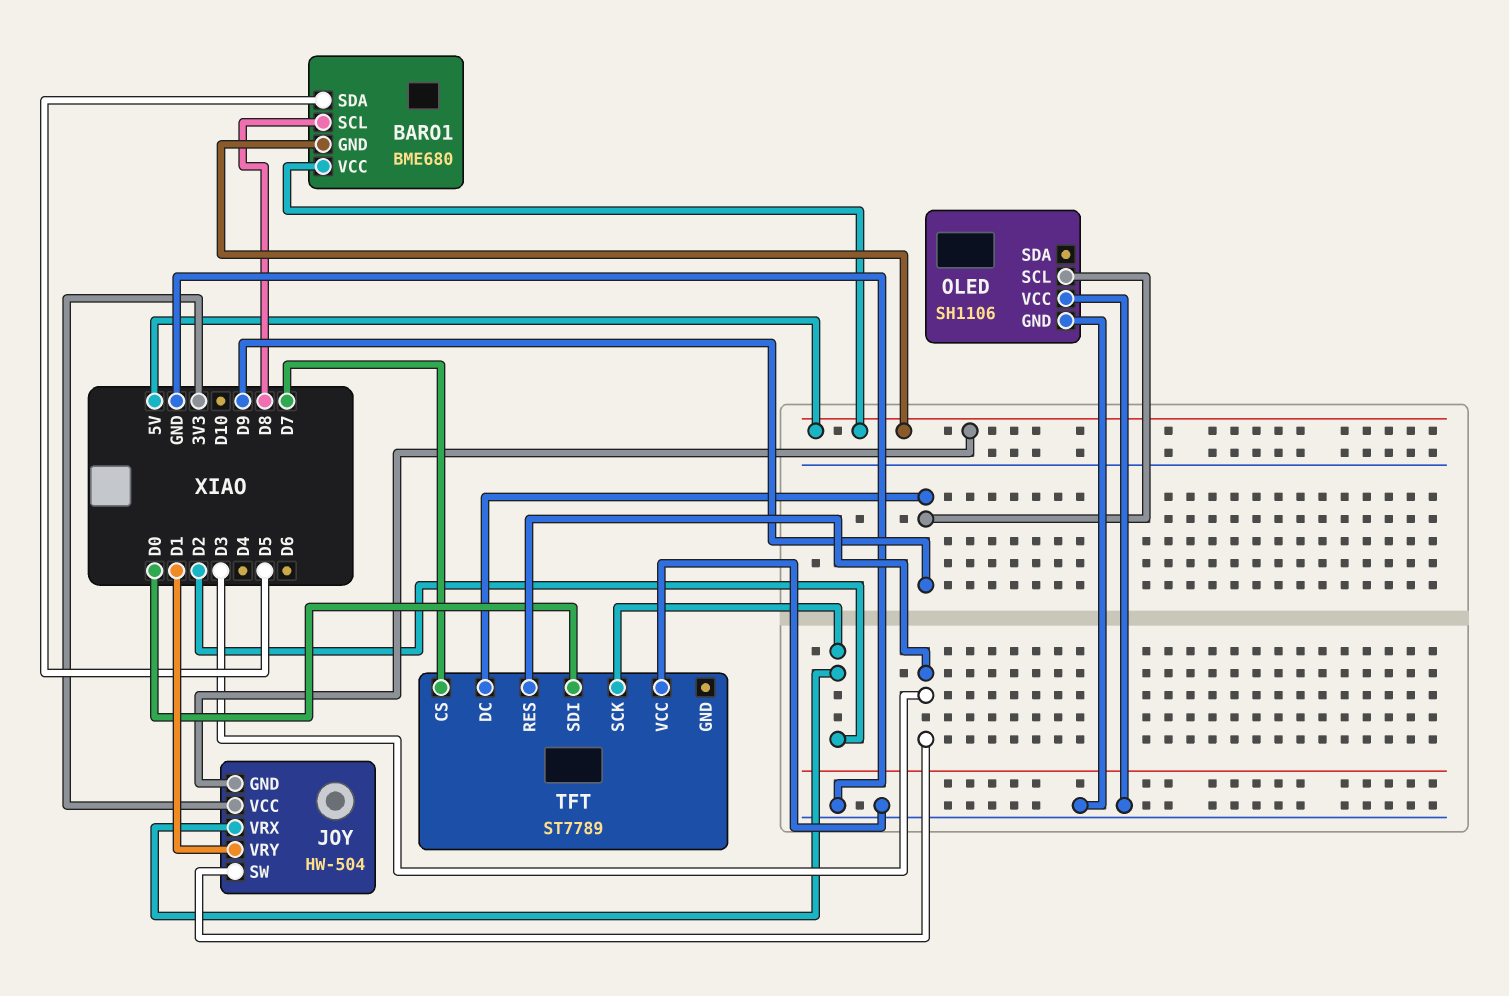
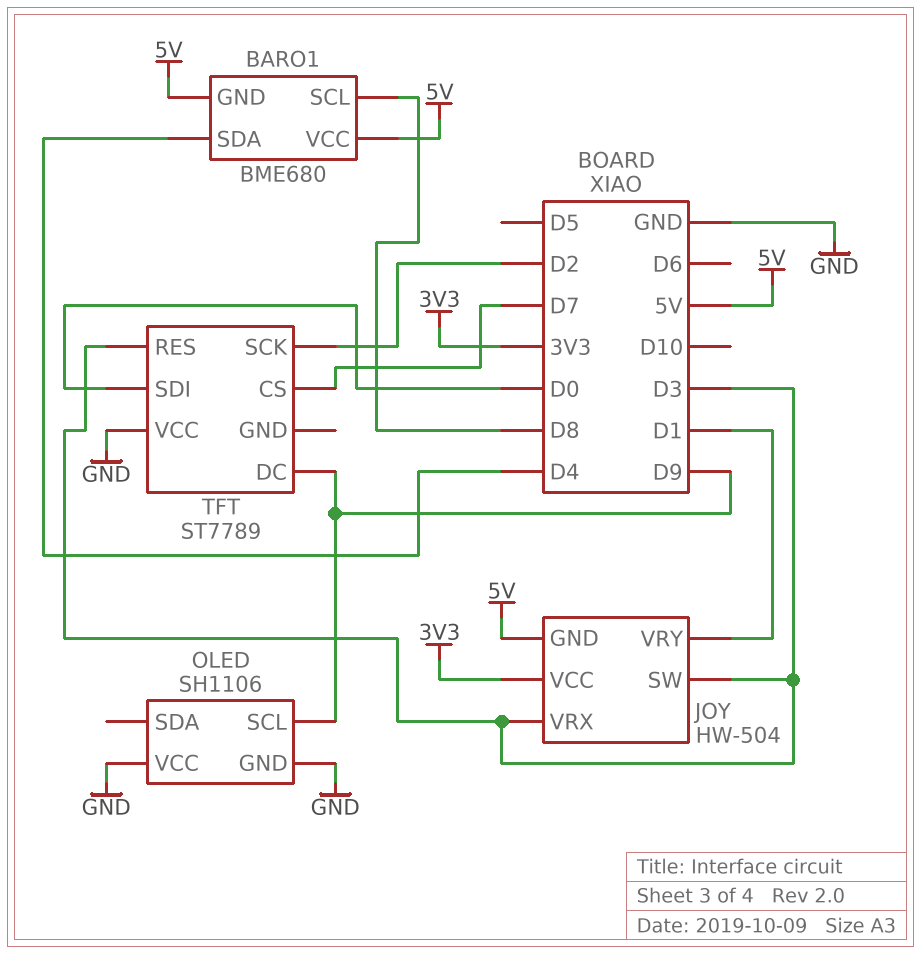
BARO1 pin SDA: D5 -> D4
JOY pin VRX: D2 -> D3

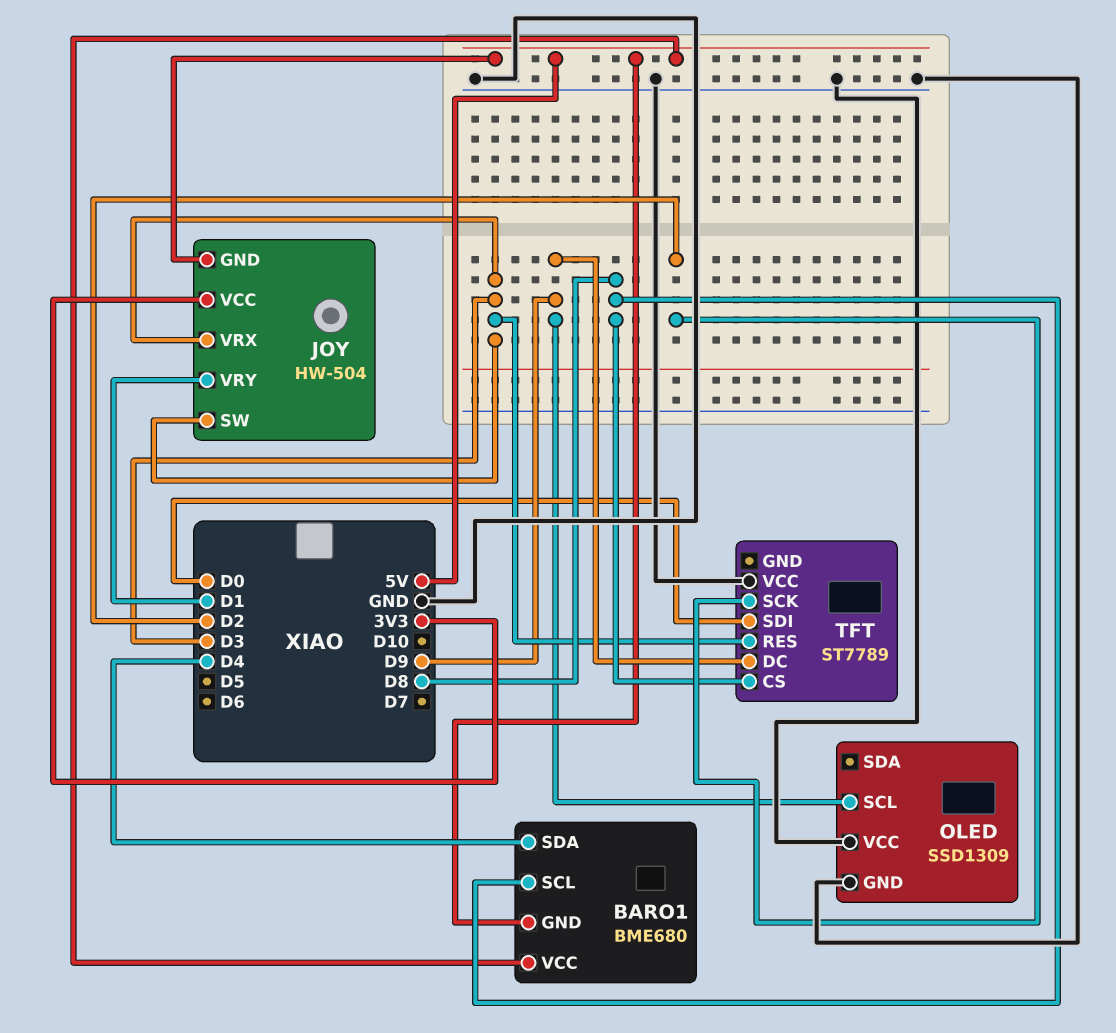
OLED: SH1106 -> SSD1309
TFT pin CS: D7 -> D8

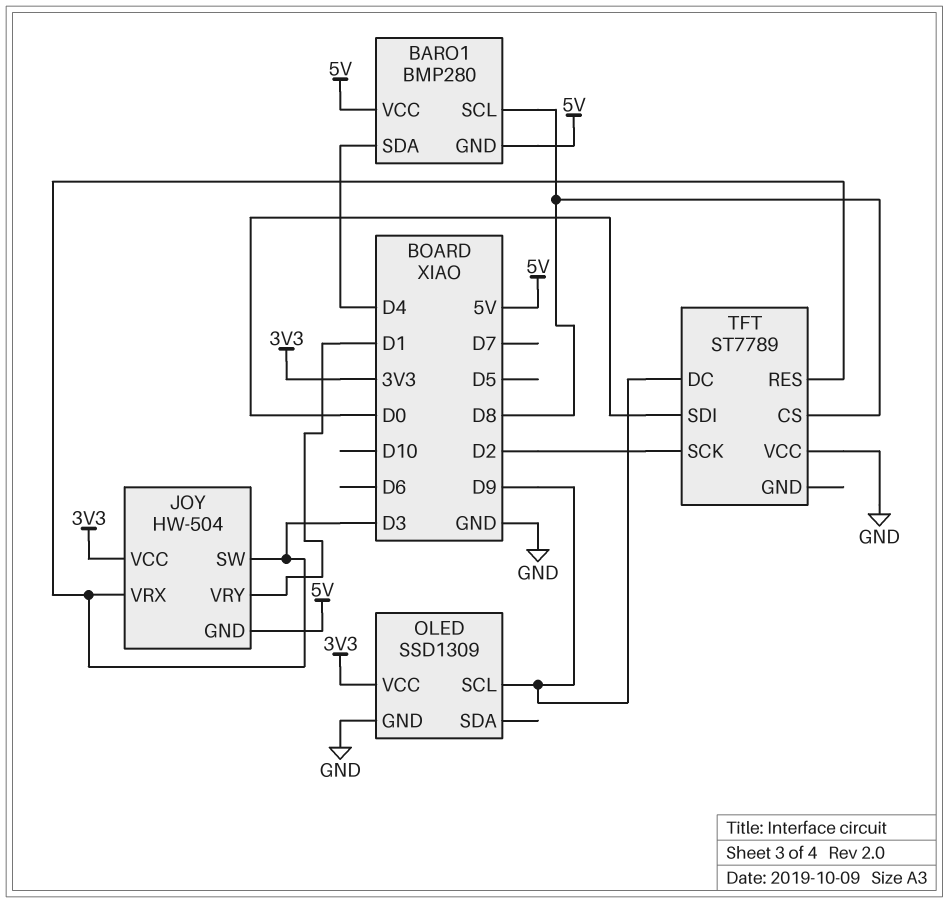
BARO1: BME680 -> BMP280
OLED pin VCC: GND -> 3V3

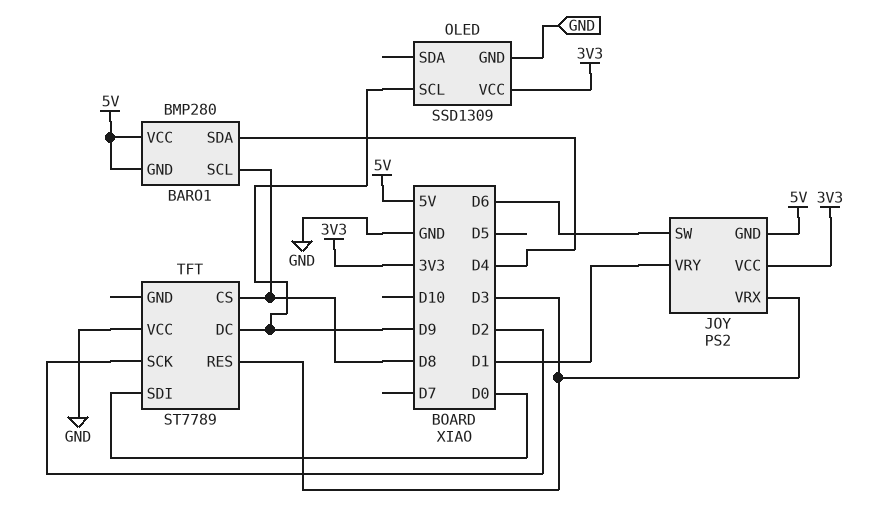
JOY: HW-504 -> PS2
JOY pin SW: D3 -> D6

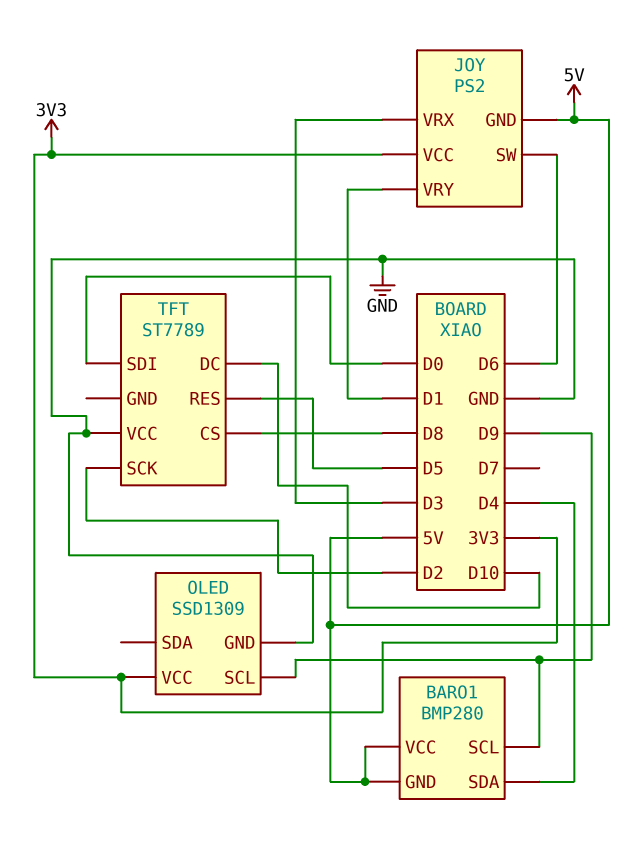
BARO1 pin SCL: D8 -> D9
TFT pin DC: D9 -> D10
TFT pin RES: D3 -> D5

